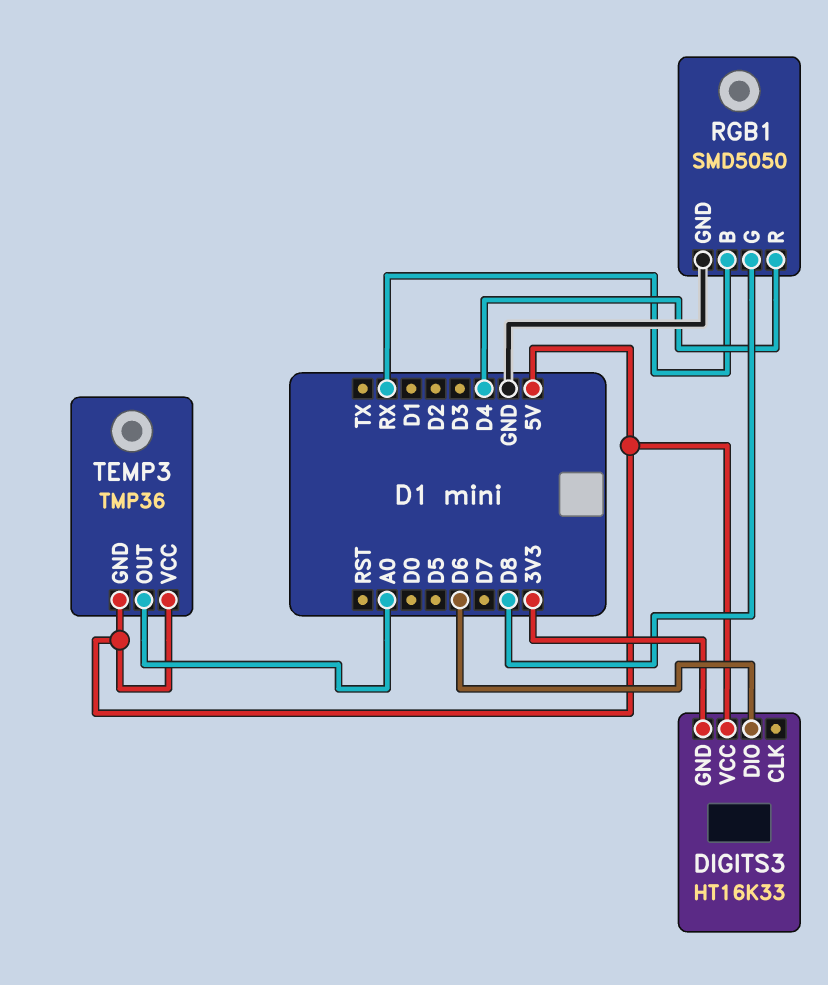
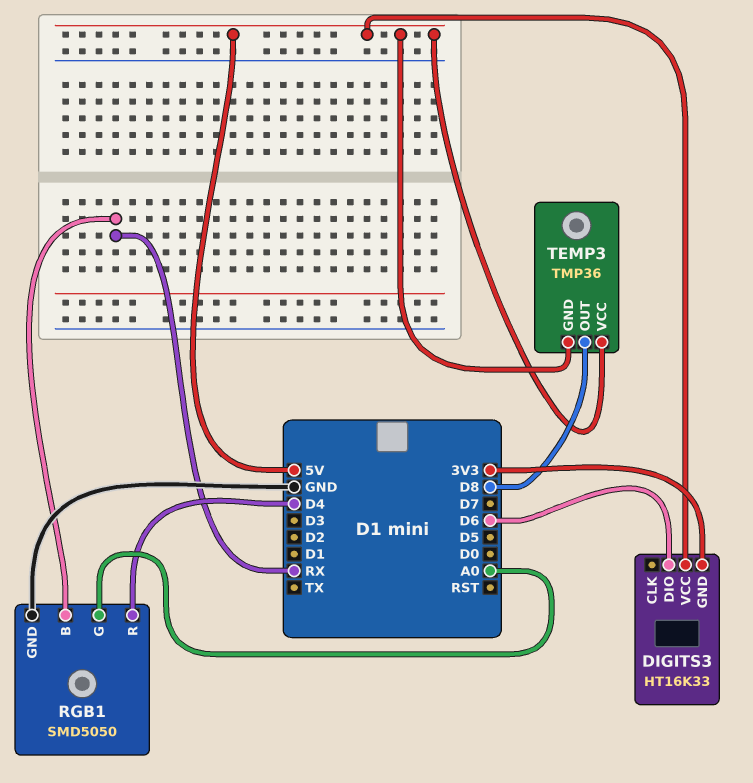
RGB1 pin G: D8 -> A0
TEMP3 pin OUT: A0 -> D8

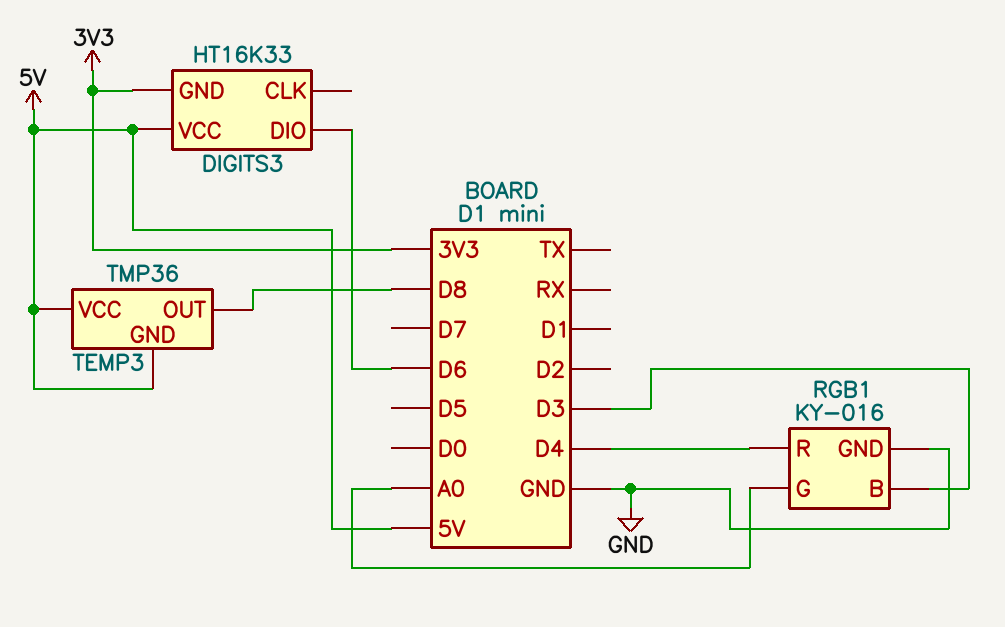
RGB1: SMD5050 -> KY-016
RGB1 pin B: RX -> D3

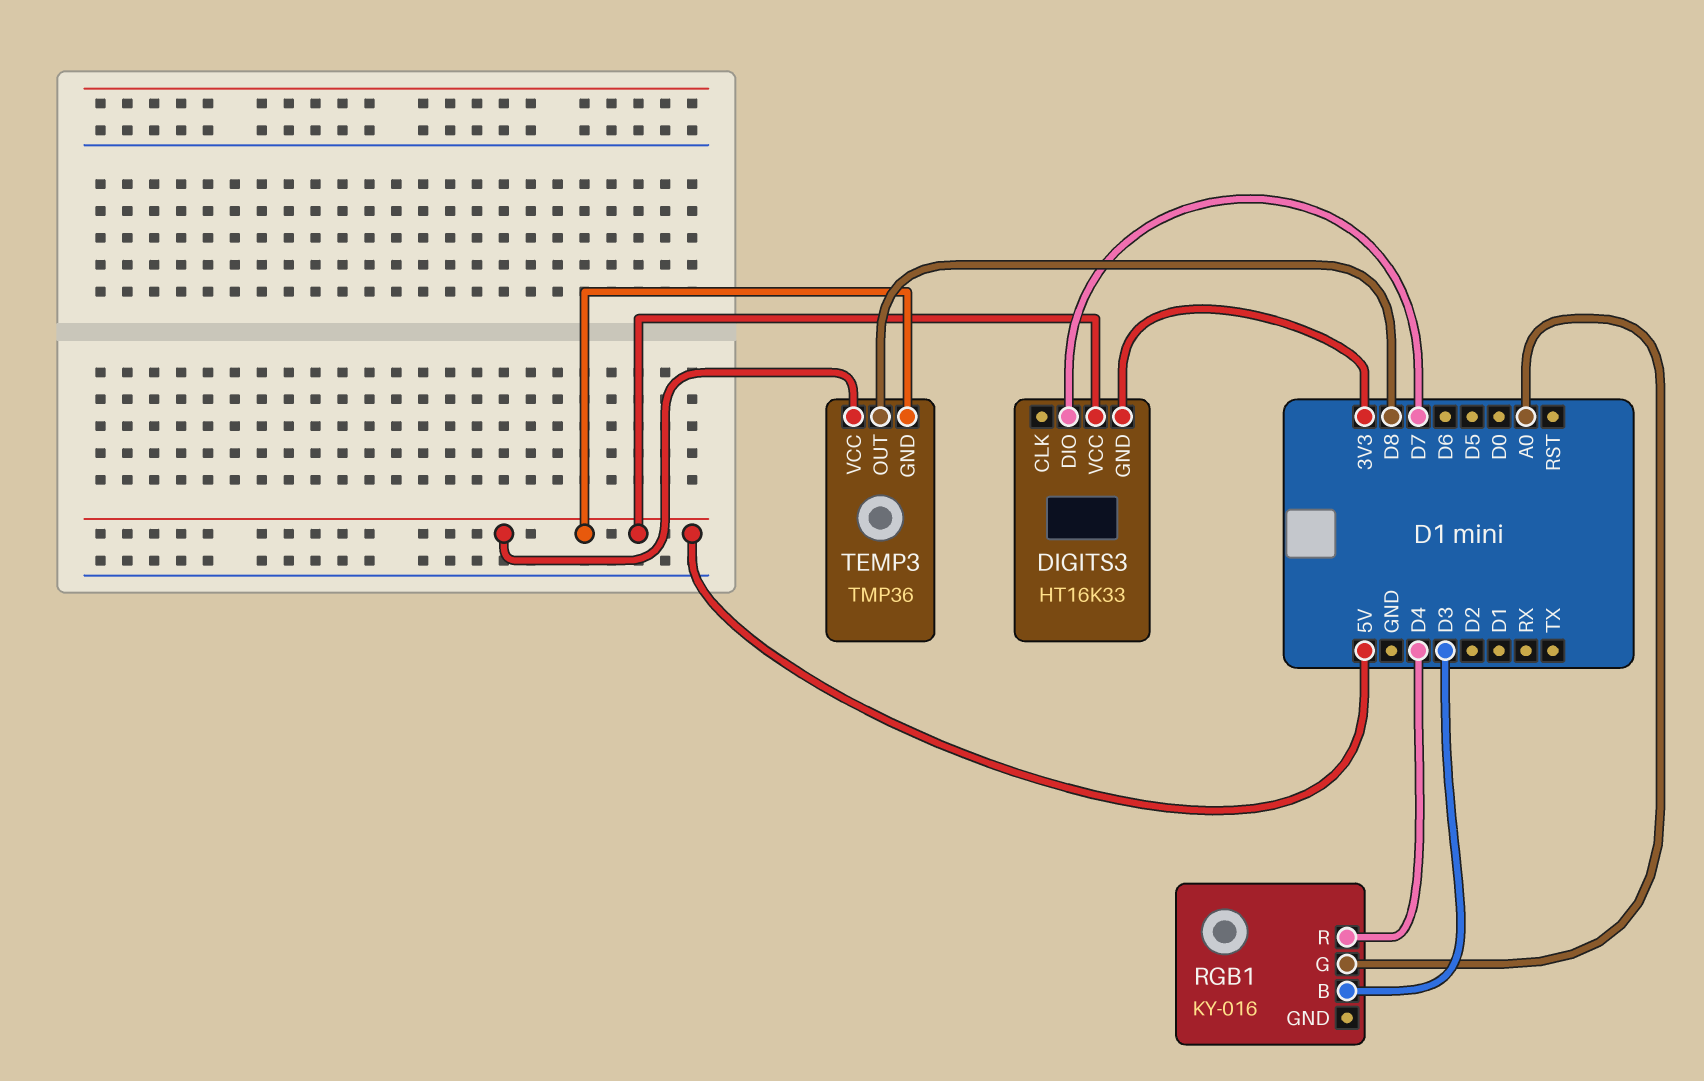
DIGITS3 pin DIO: D6 -> D7
RGB1 pin GND: GND -> none

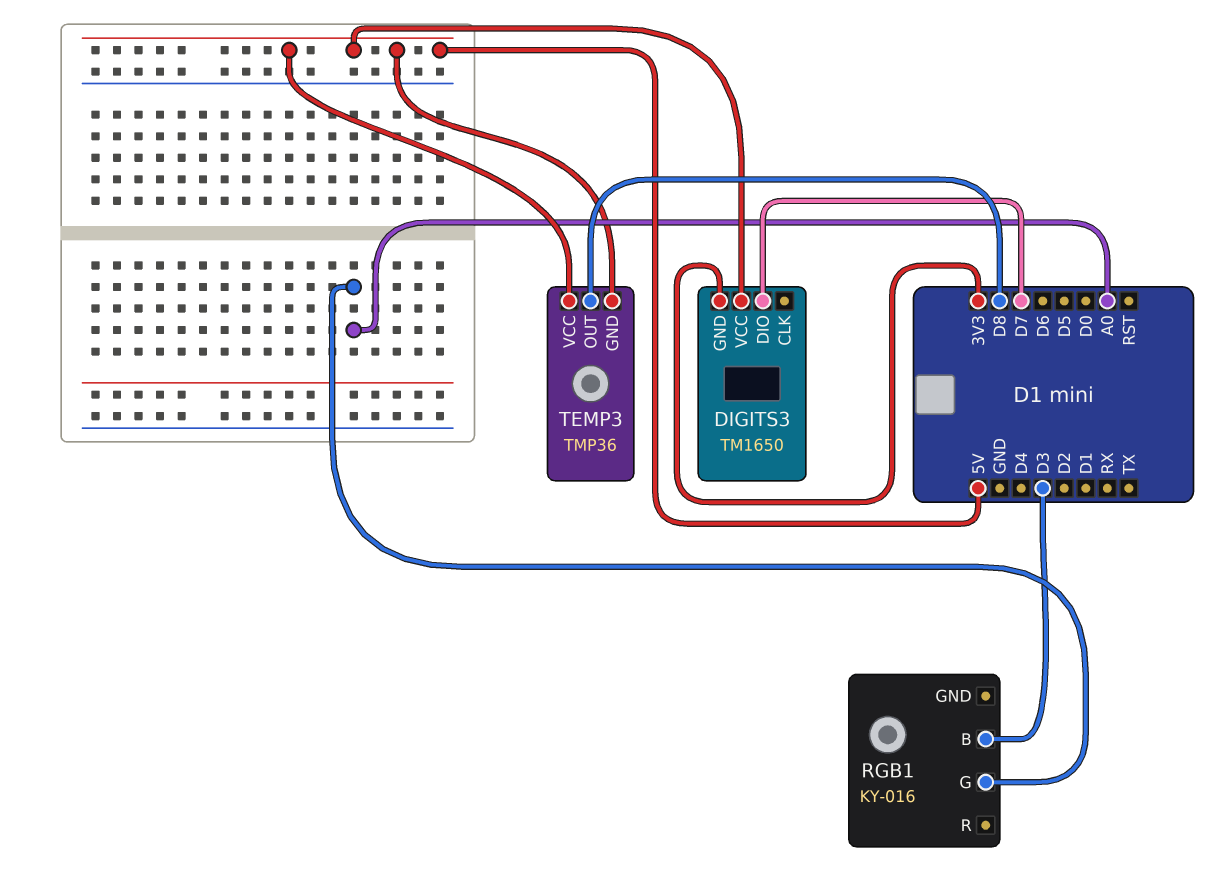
DIGITS3: HT16K33 -> TM1650
RGB1 pin R: D4 -> none

